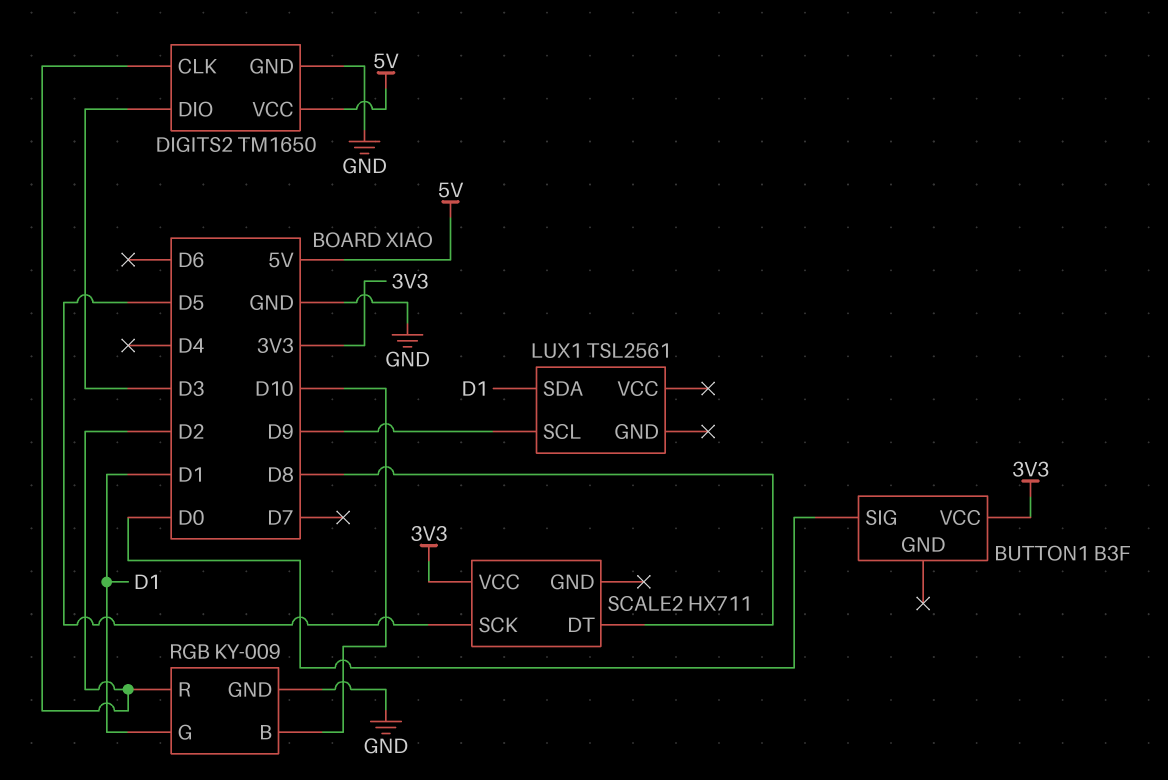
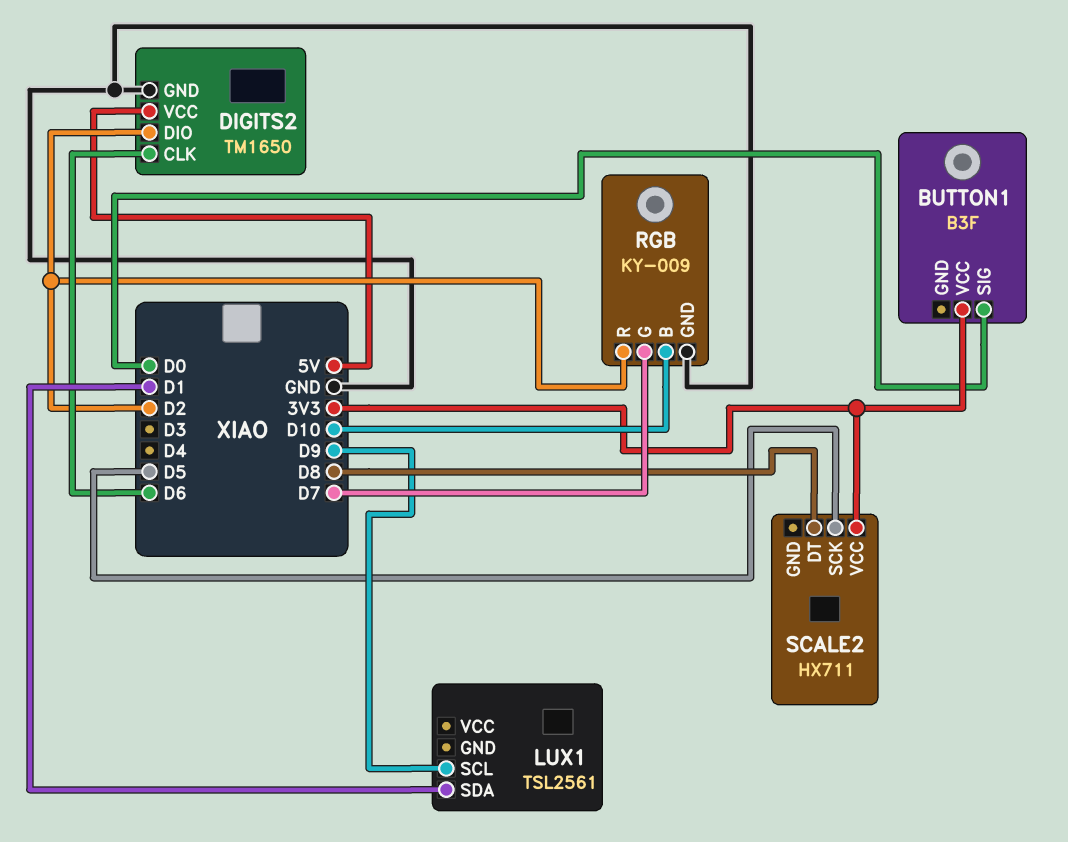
DIGITS2 pin CLK: D2 -> D6
DIGITS2 pin DIO: D3 -> D2
RGB pin G: D1 -> D7

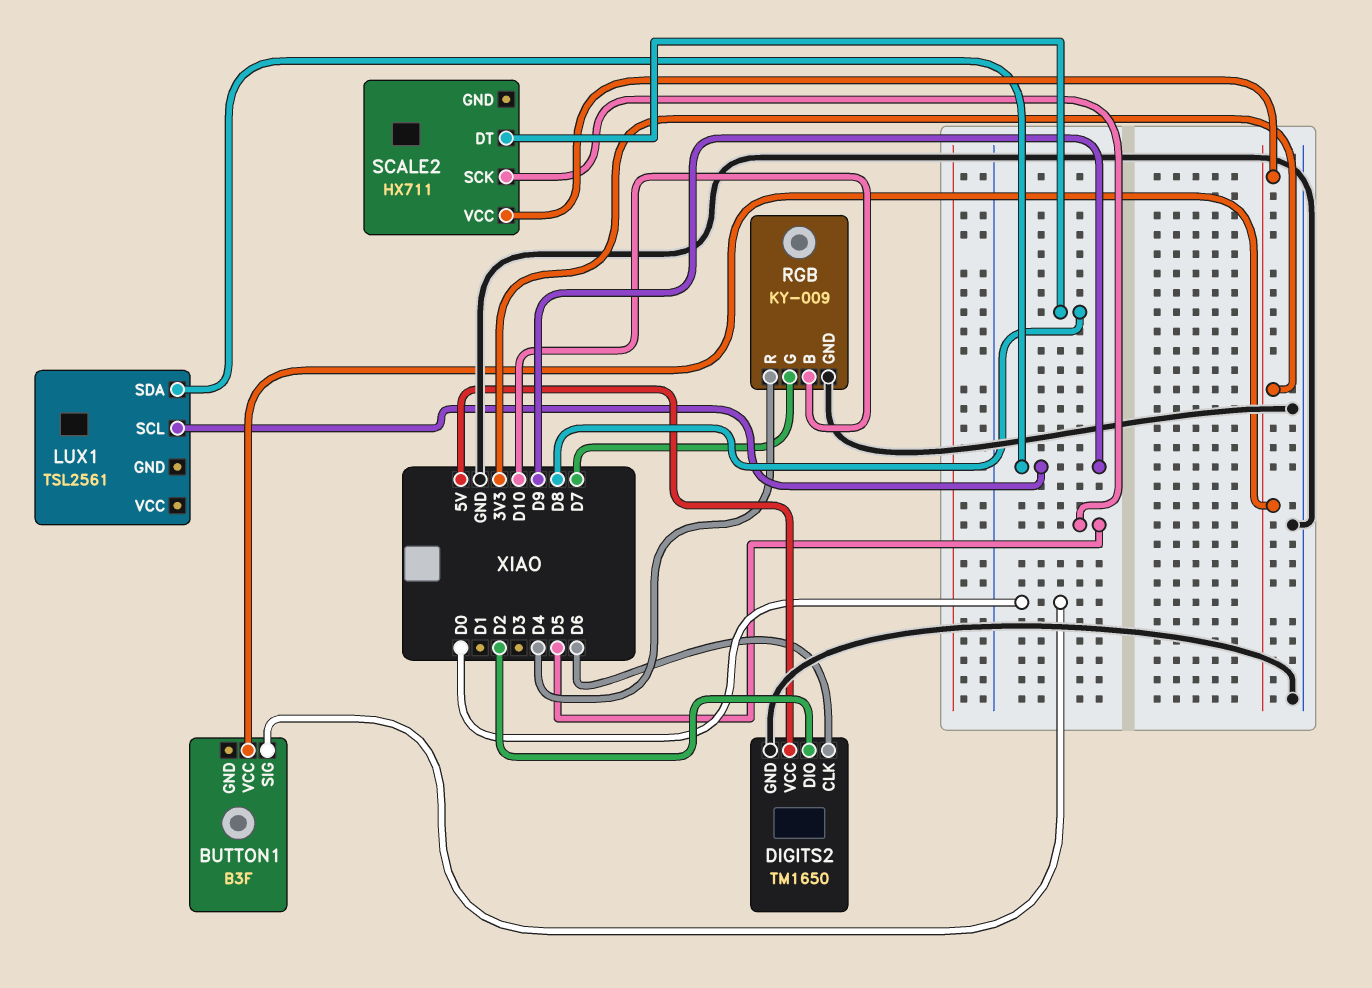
LUX1 pin SDA: D1 -> D9
RGB pin R: D2 -> D4

